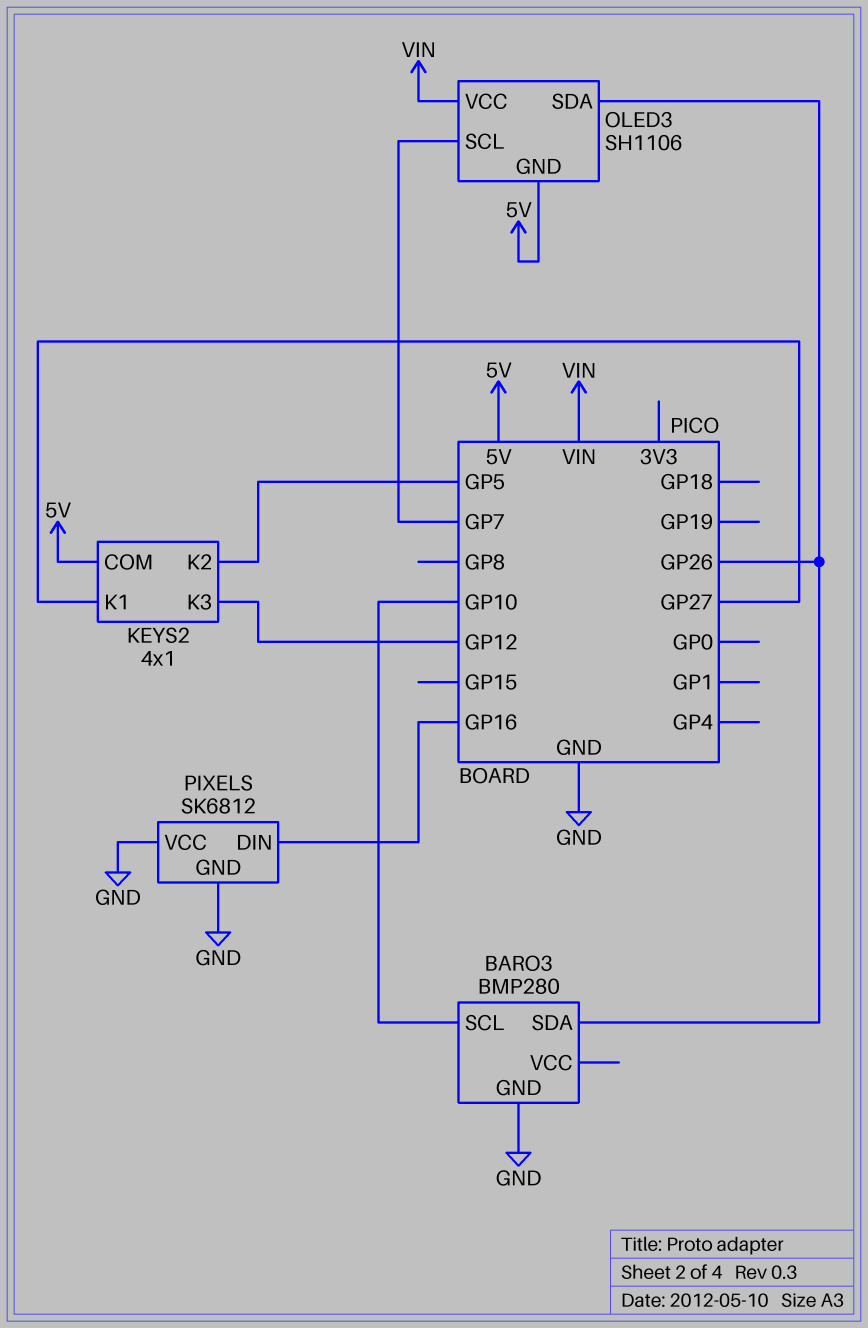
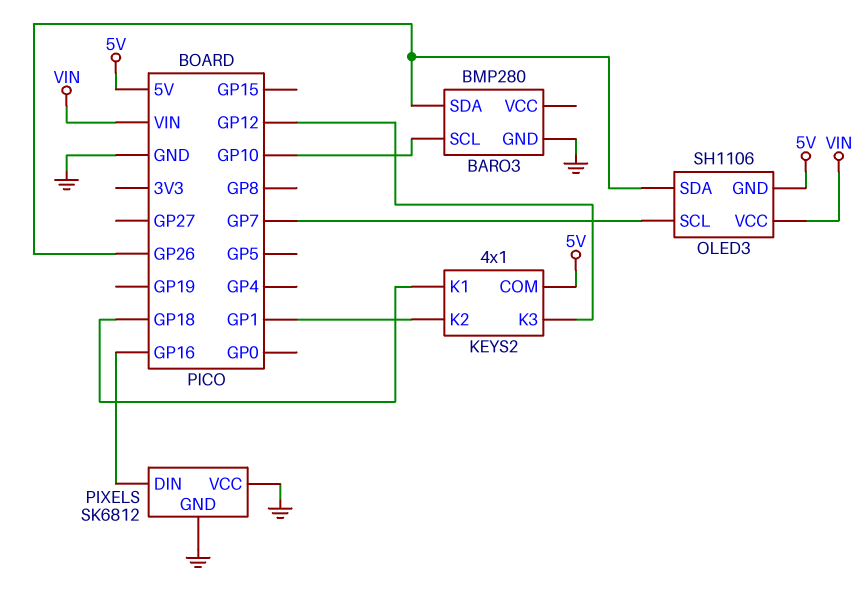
KEYS2 pin K1: GP27 -> GP18
KEYS2 pin K2: GP5 -> GP1

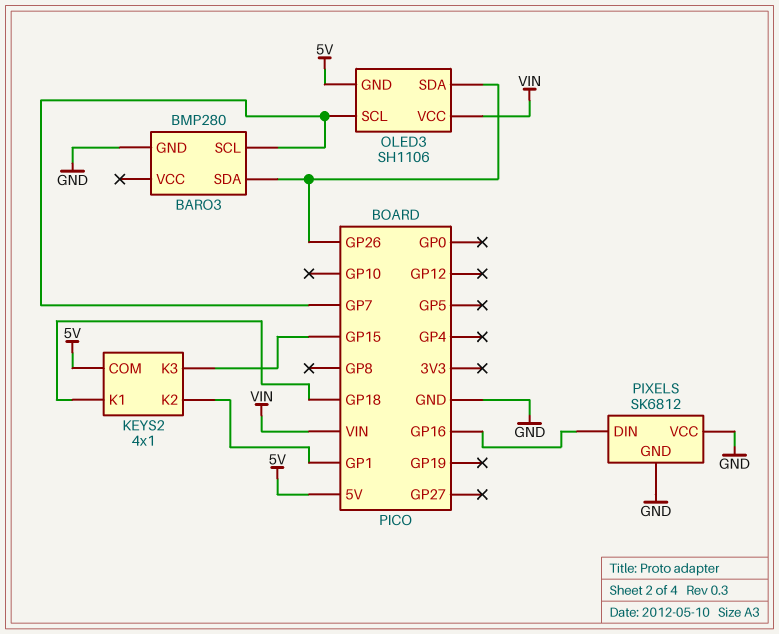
BARO3 pin SCL: GP10 -> GP7
KEYS2 pin K3: GP12 -> GP15

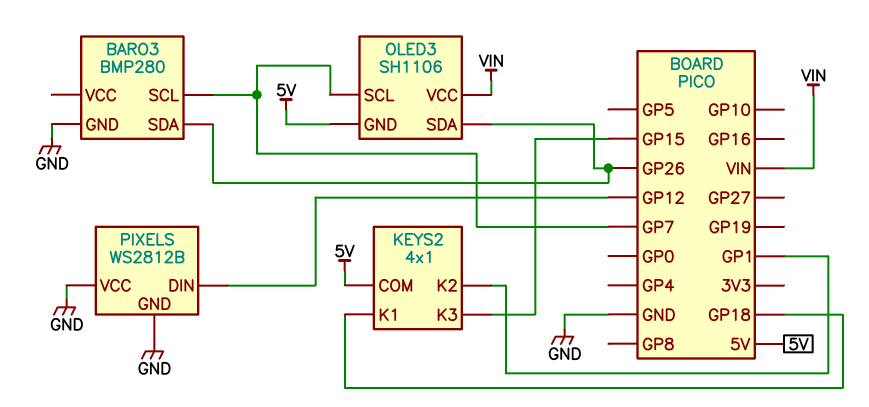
PIXELS: SK6812 -> WS2812B
PIXELS pin DIN: GP16 -> GP12

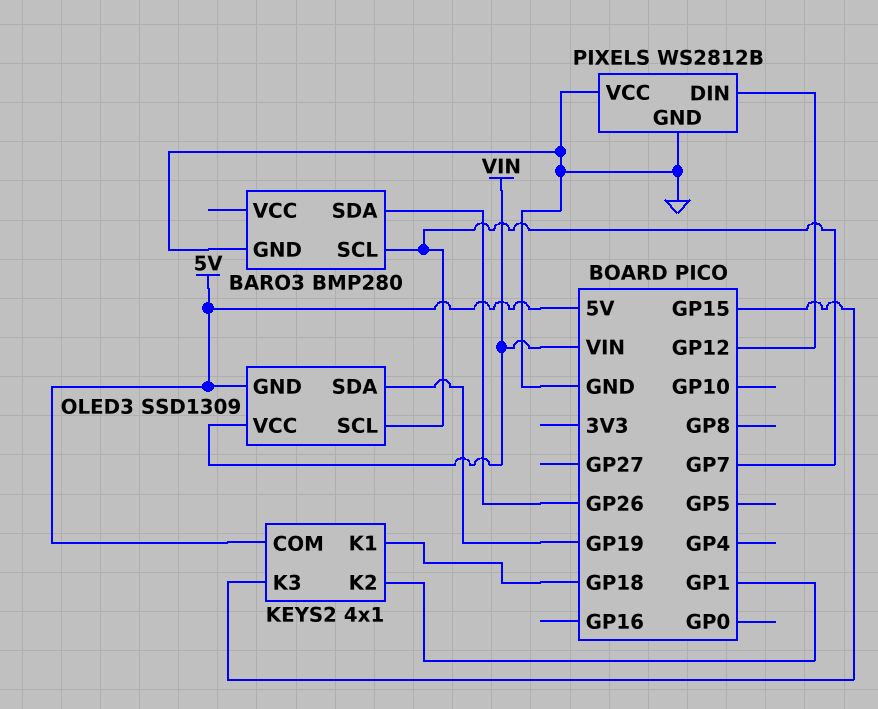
OLED3: SH1106 -> SSD1309
OLED3 pin SDA: GP26 -> GP19

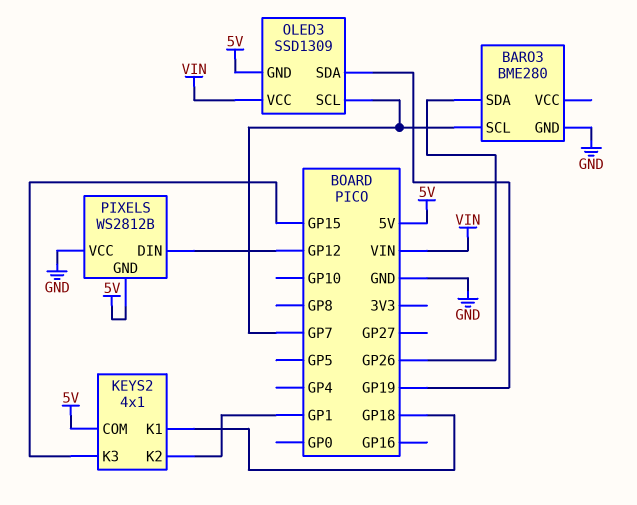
BARO3: BMP280 -> BME280
PIXELS pin GND: GND -> 5V

